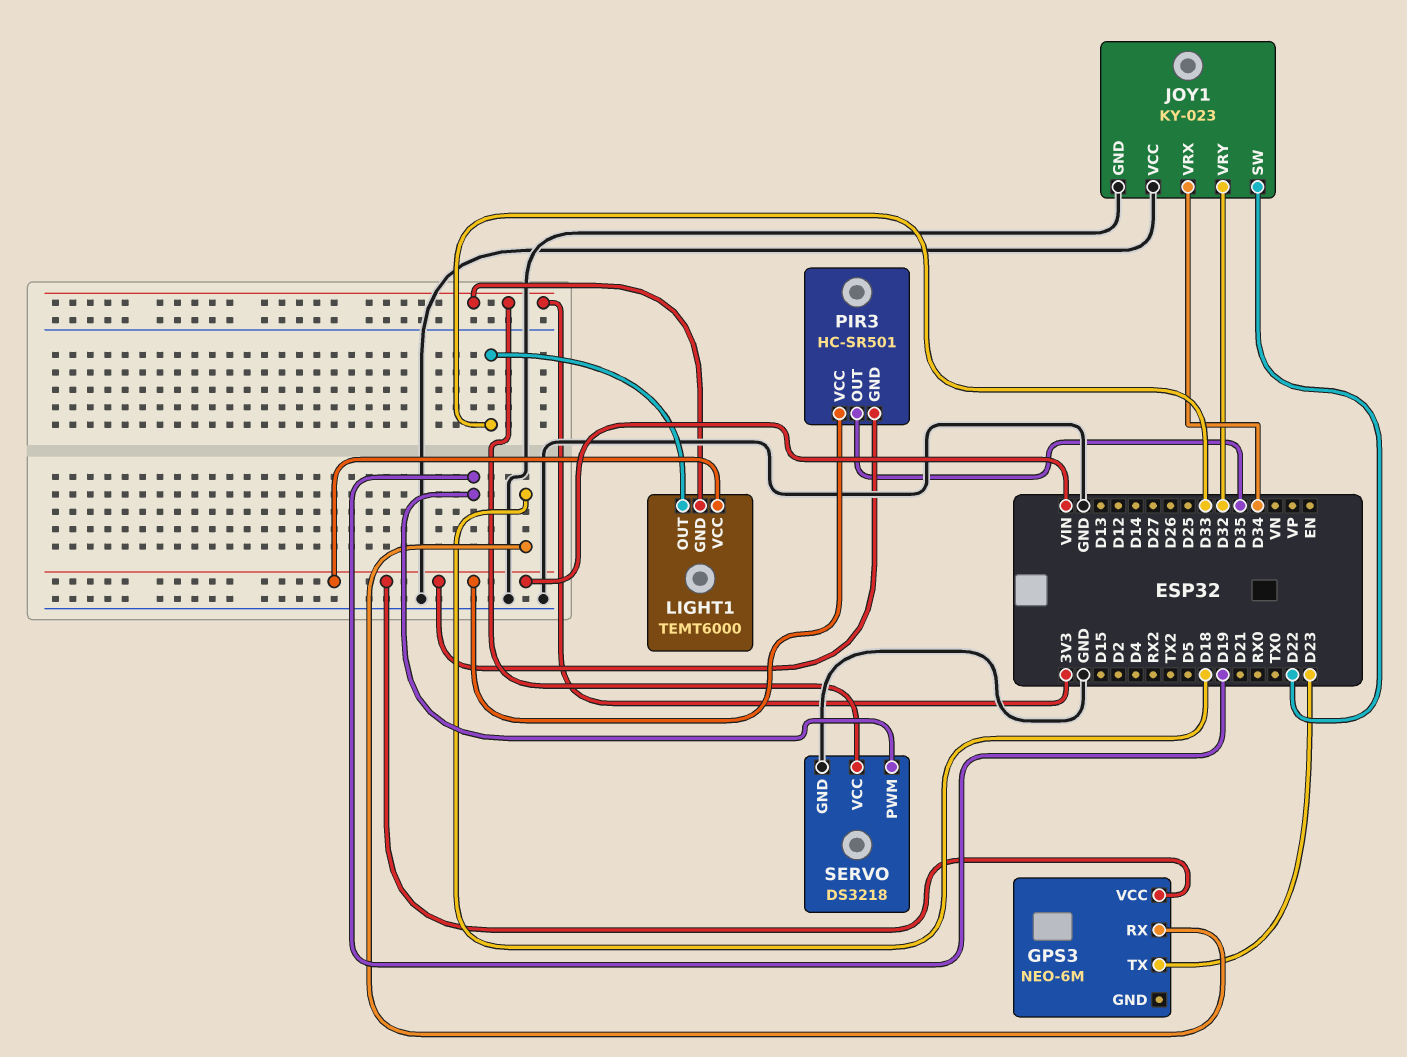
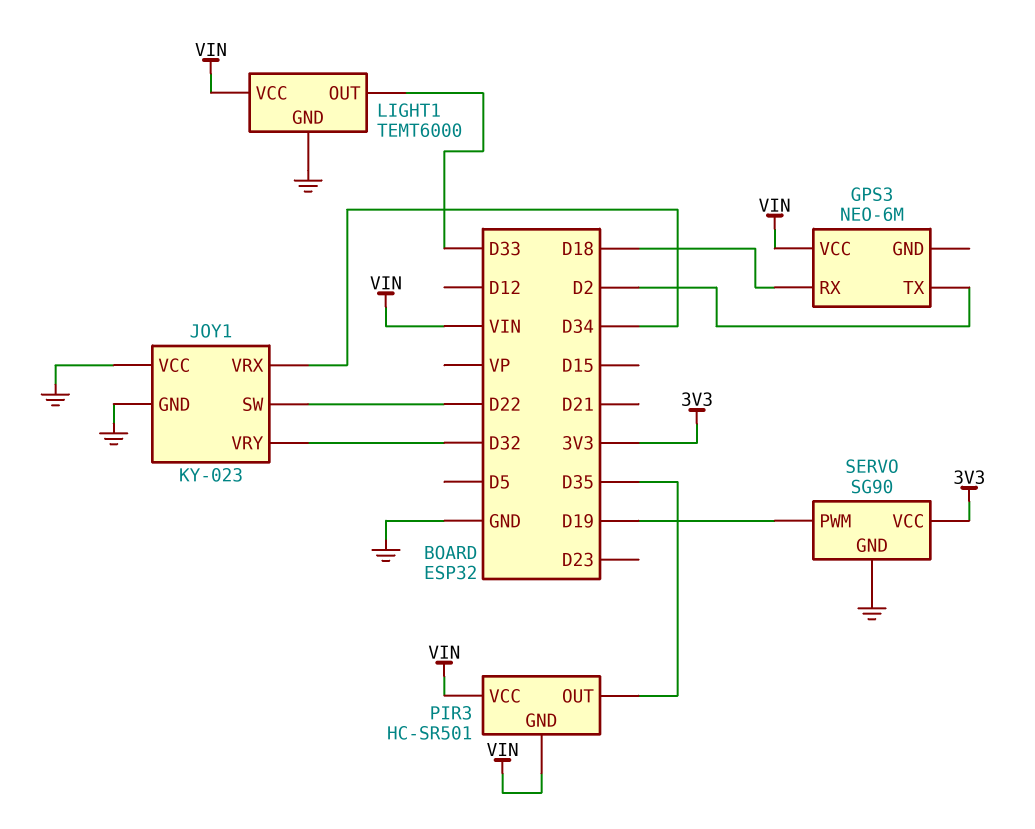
GPS3 pin TX: D23 -> D2
LIGHT1 pin GND: 3V3 -> GND
SERVO: DS3218 -> SG90

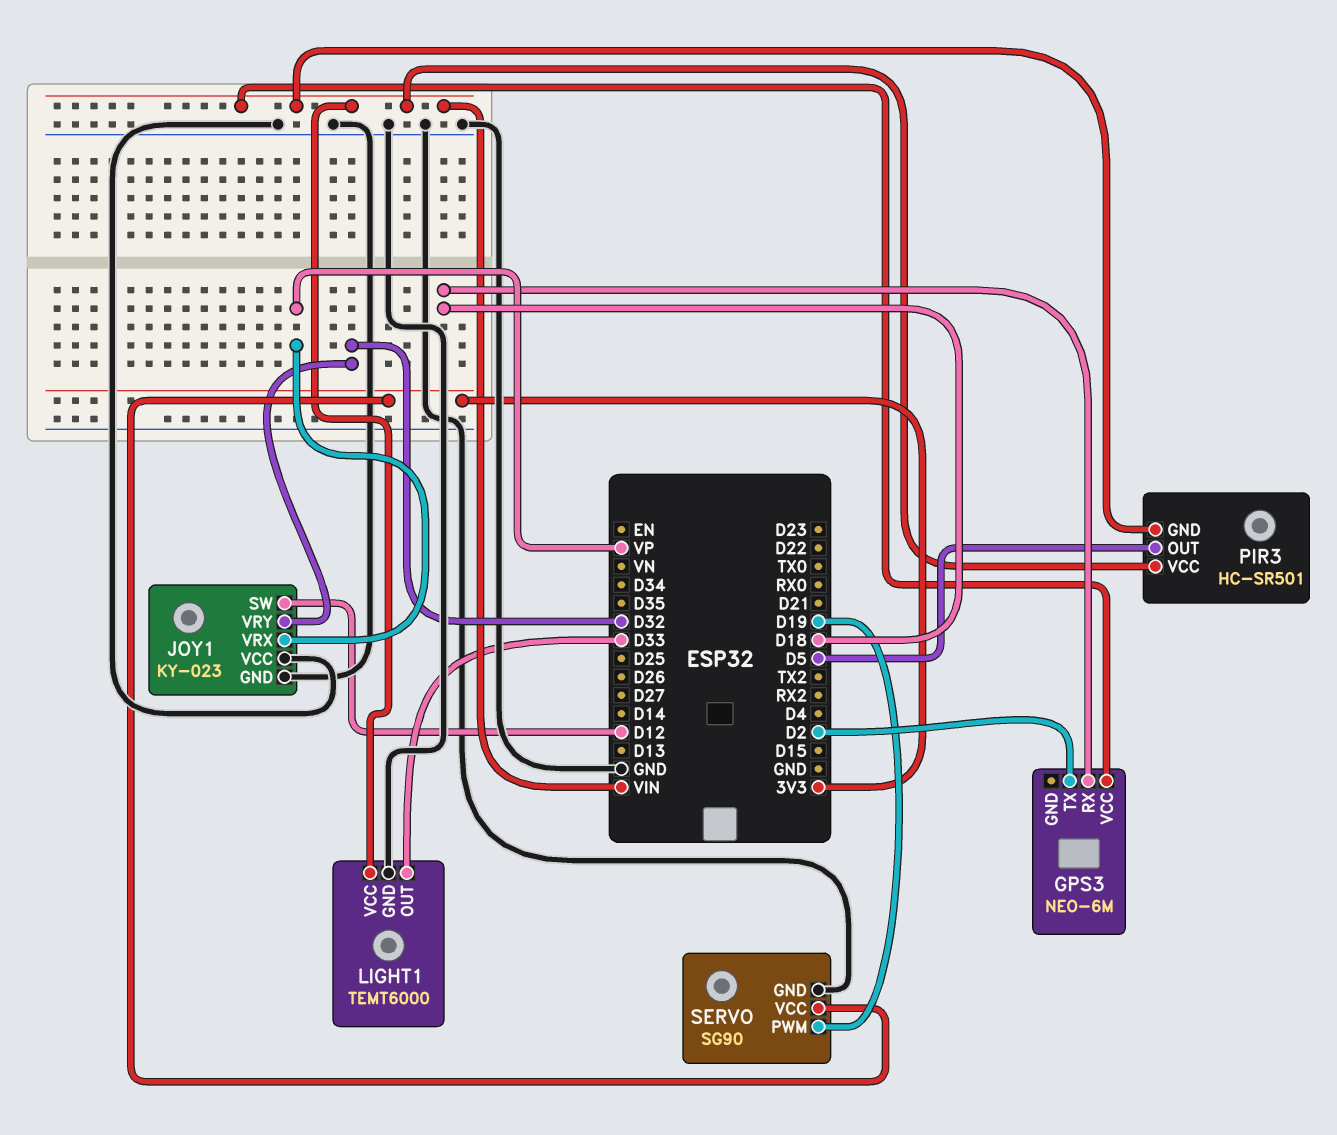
JOY1 pin SW: D22 -> D12
JOY1 pin VRX: D34 -> VP
PIR3 pin OUT: D35 -> D5

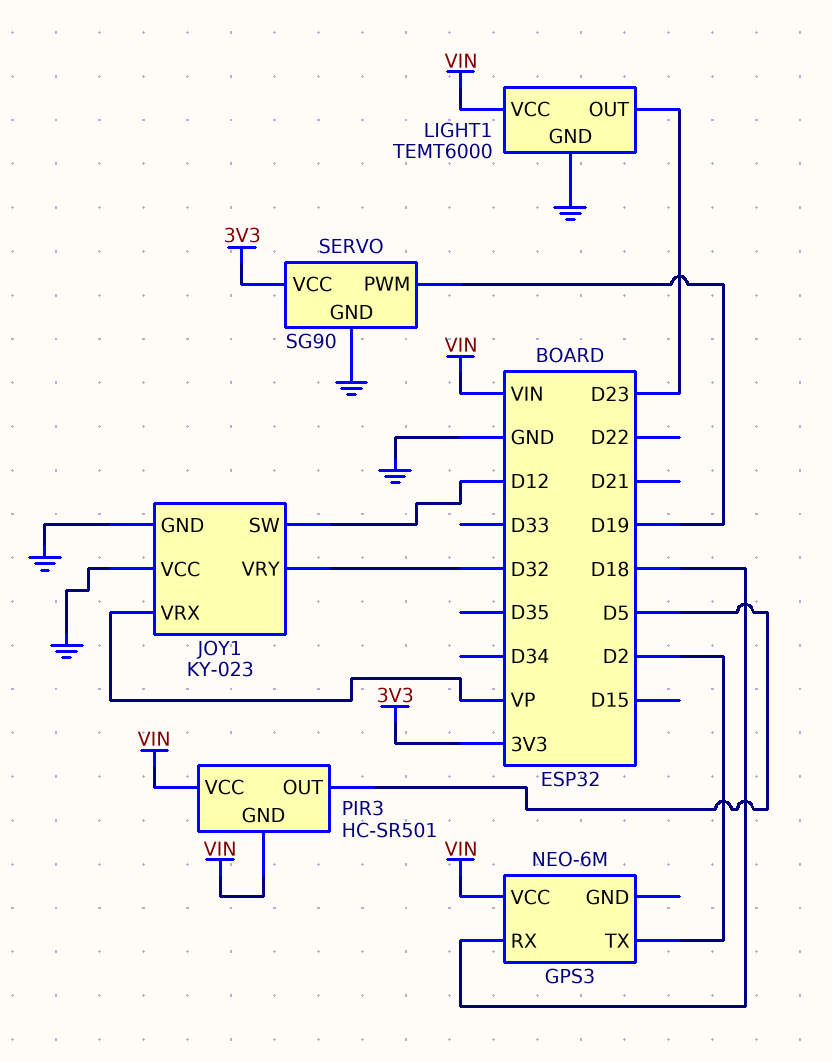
LIGHT1 pin OUT: D33 -> D23

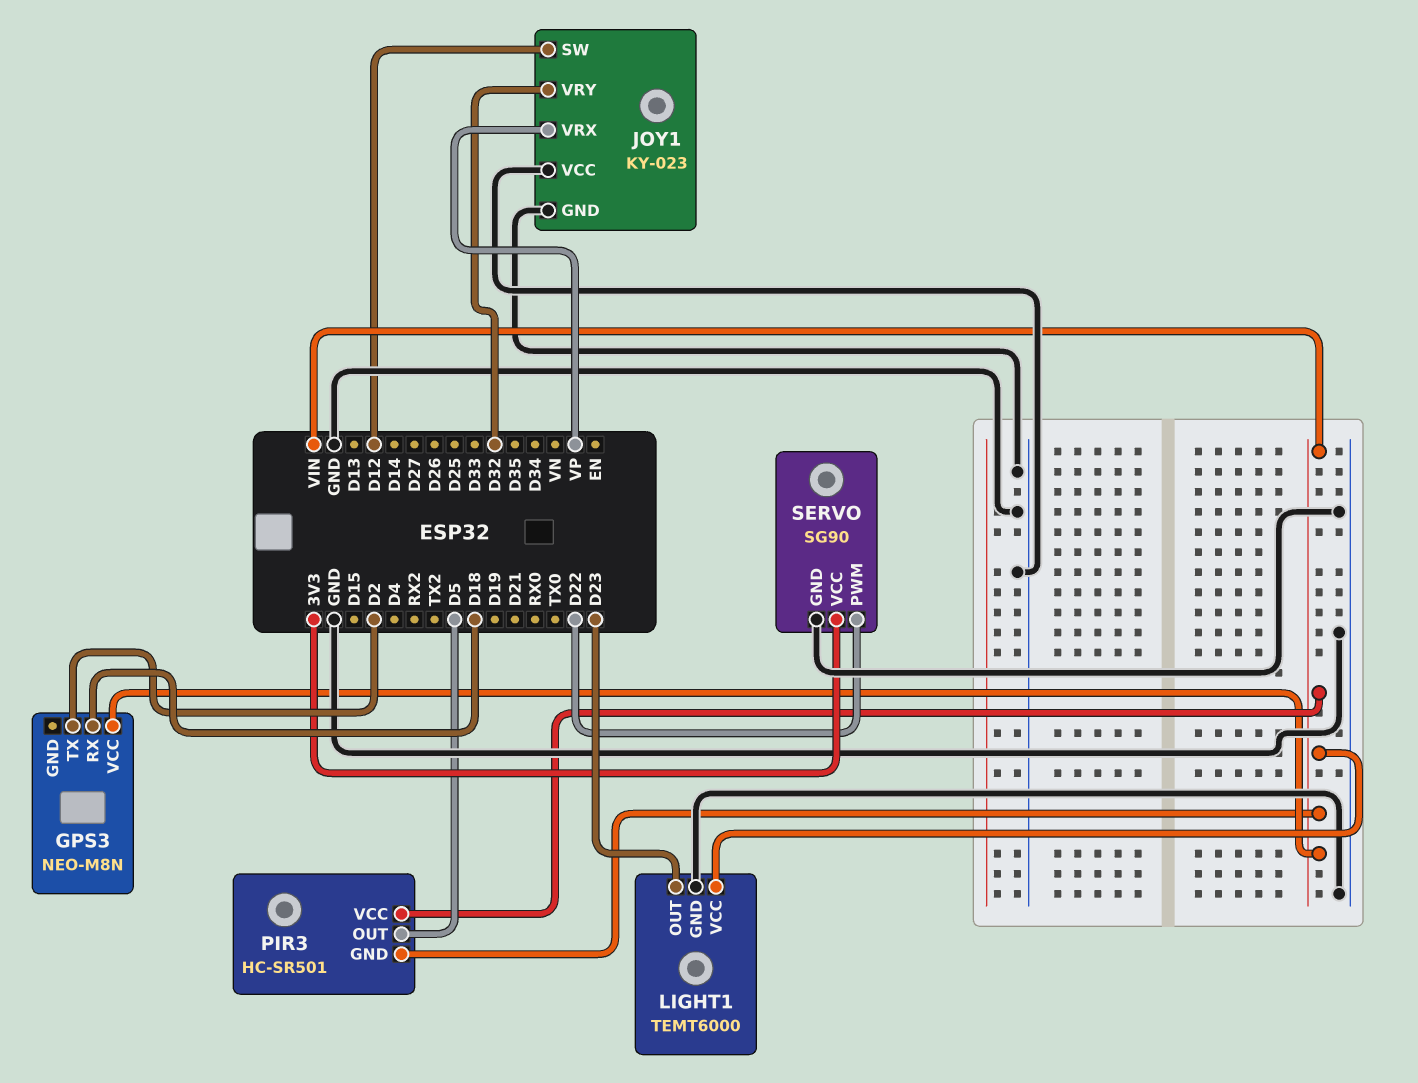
GPS3: NEO-6M -> NEO-M8N
SERVO pin PWM: D19 -> D22

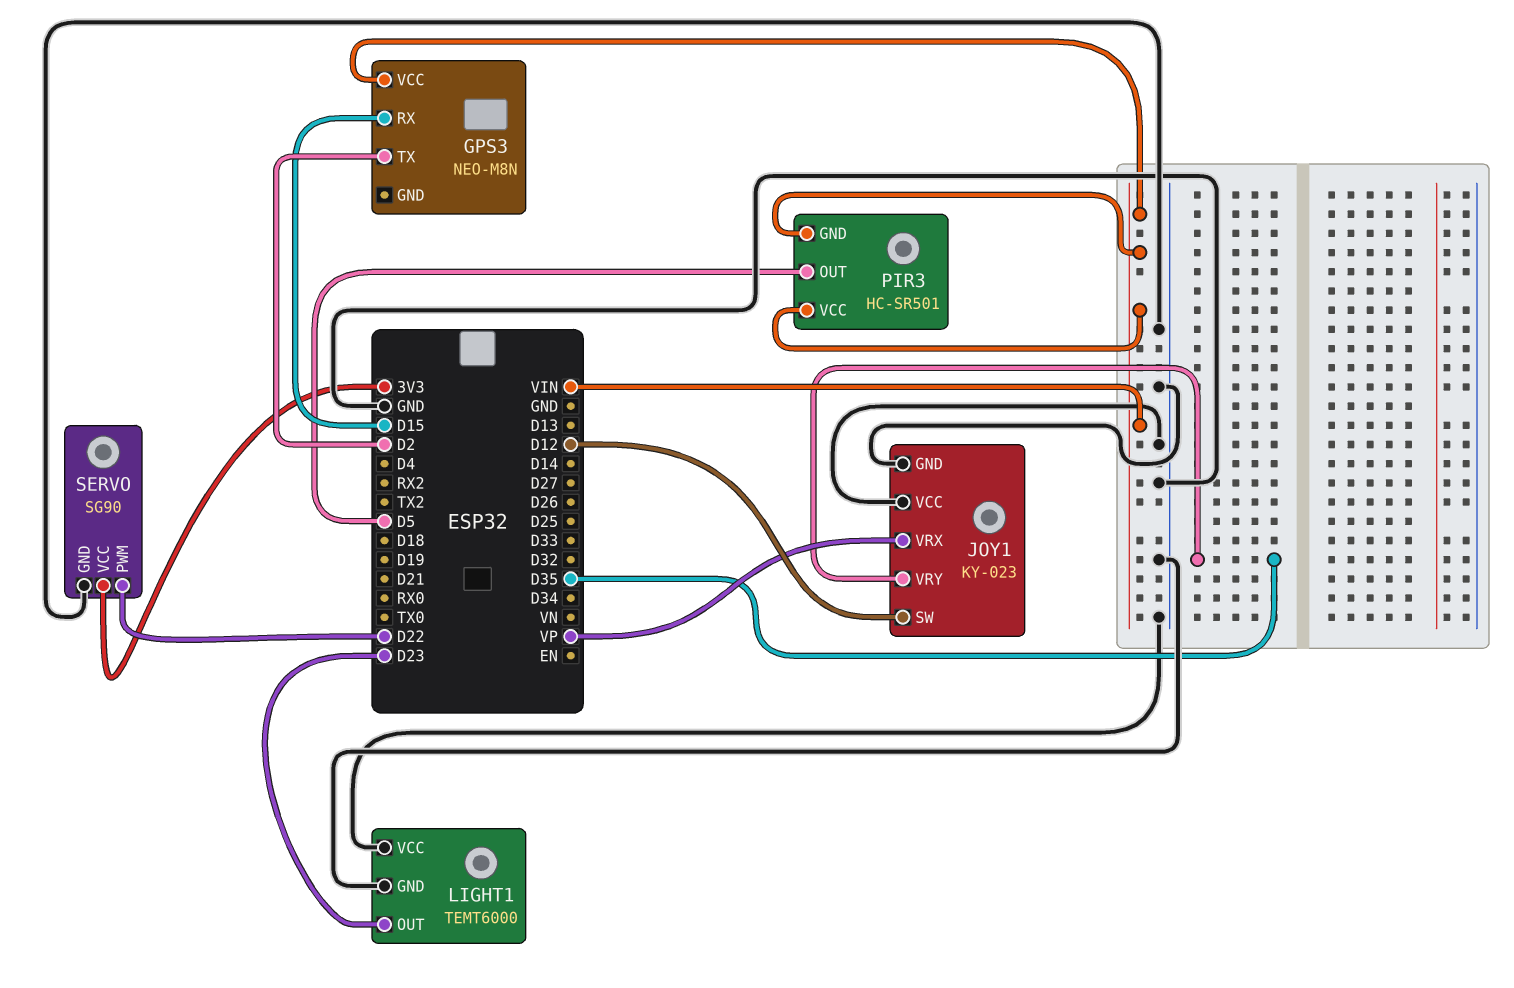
GPS3 pin RX: D18 -> D15
JOY1 pin VRY: D32 -> D35
LIGHT1 pin VCC: VIN -> GND

